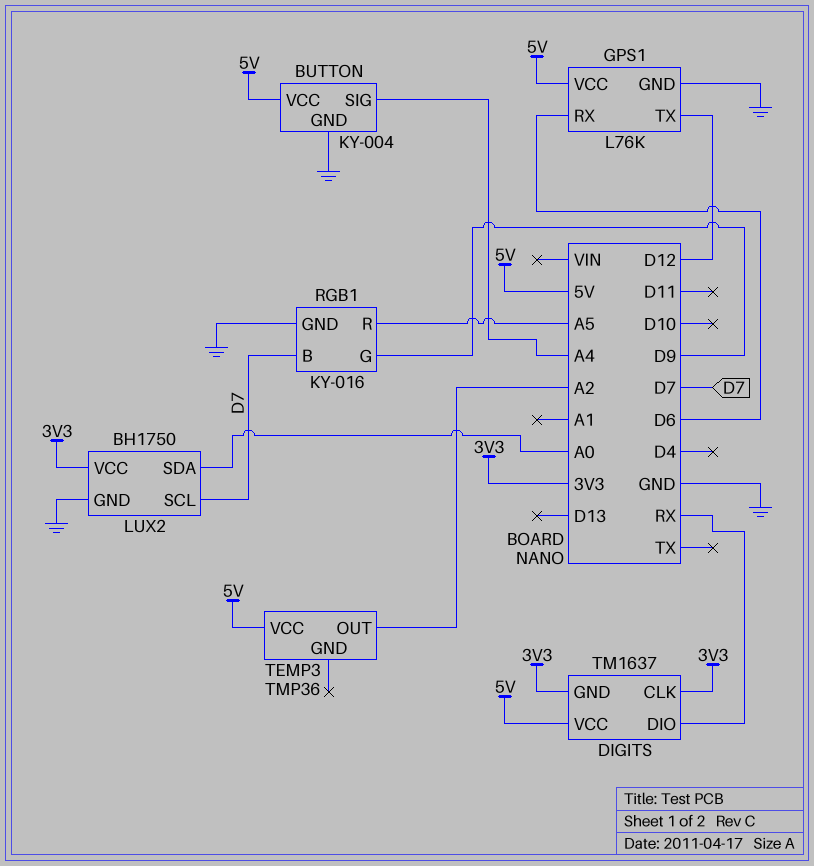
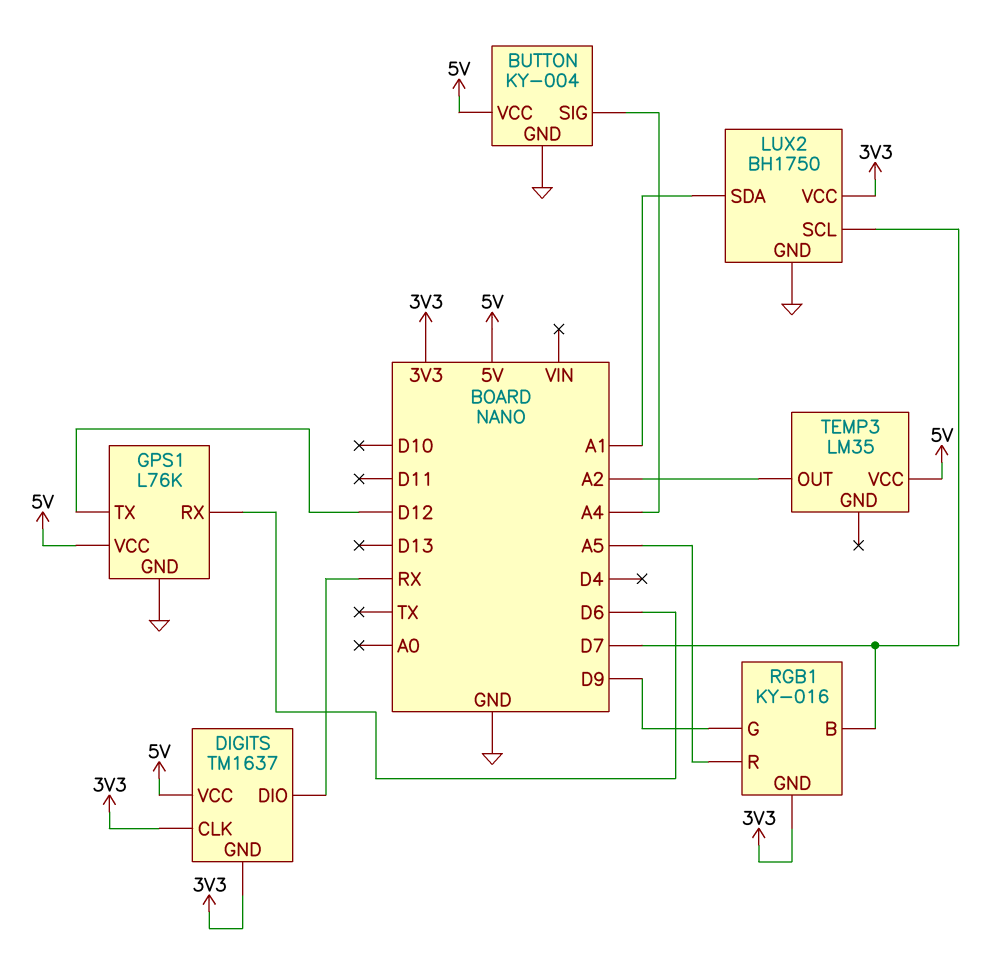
LUX2 pin SDA: A0 -> A1
RGB1 pin GND: GND -> 3V3
TEMP3: TMP36 -> LM35

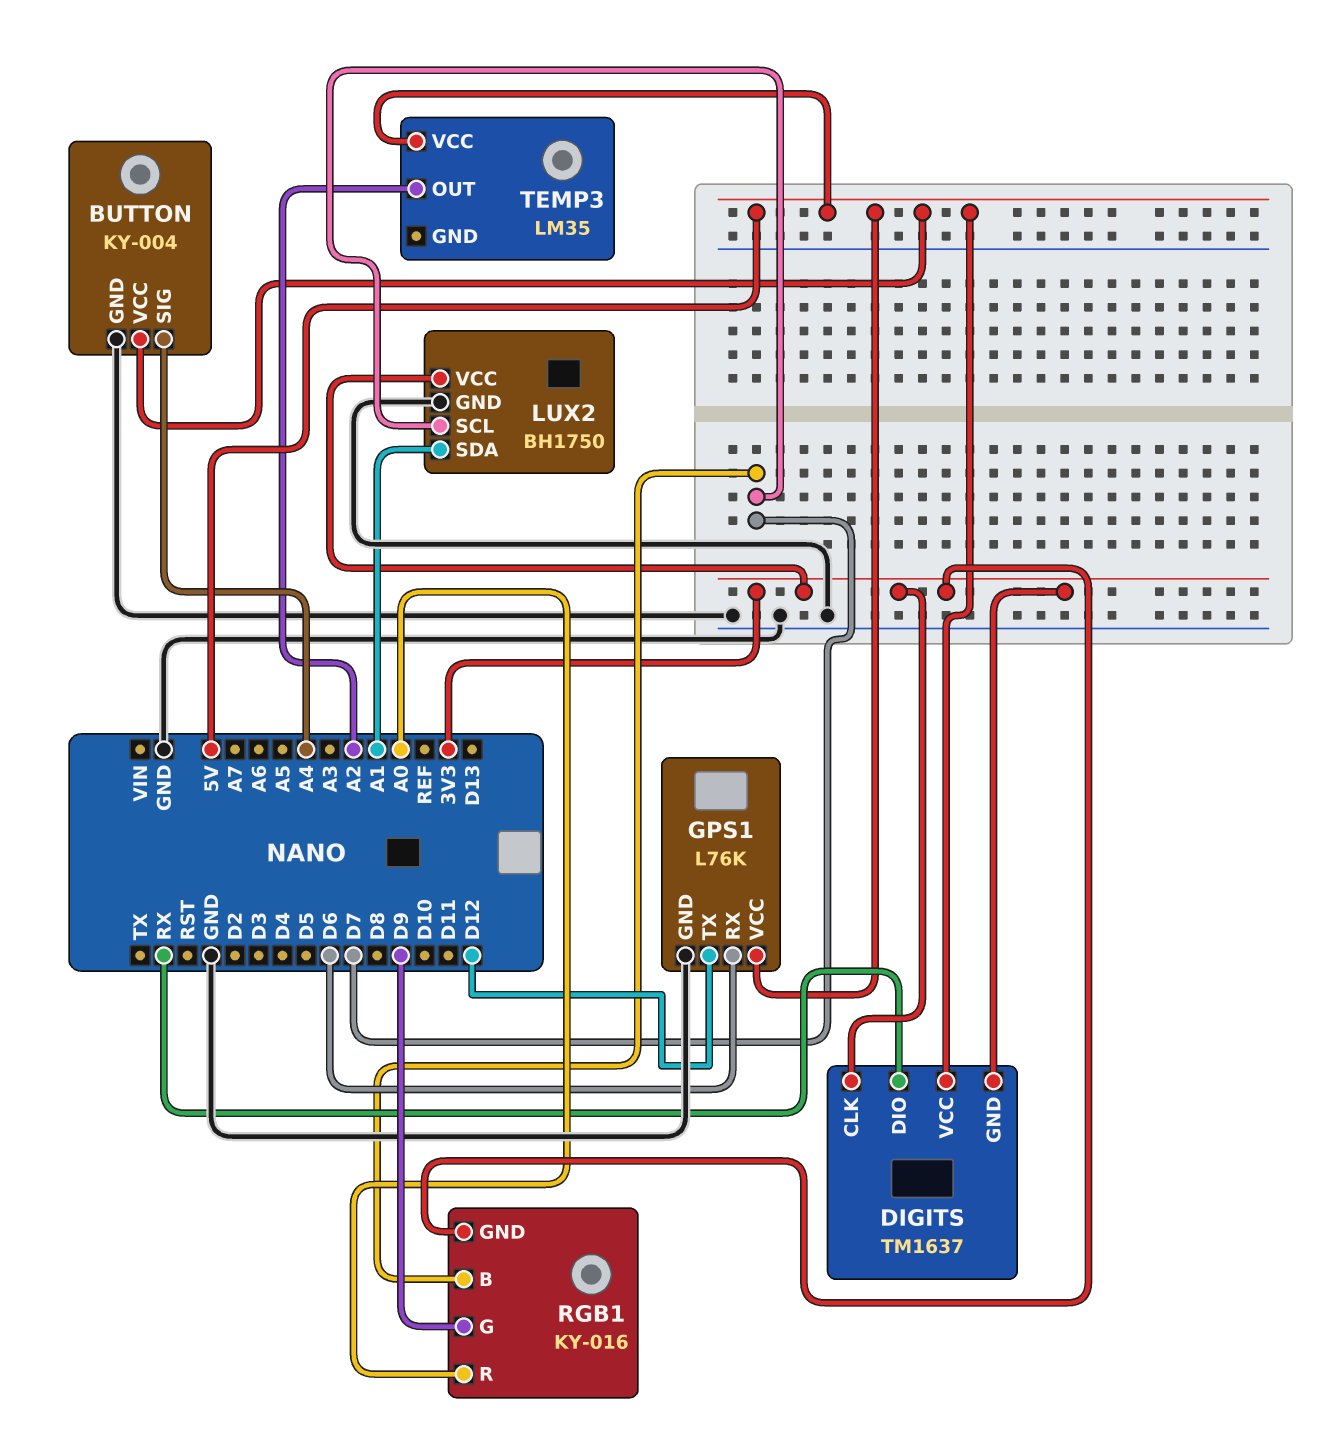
RGB1 pin R: A5 -> A0

